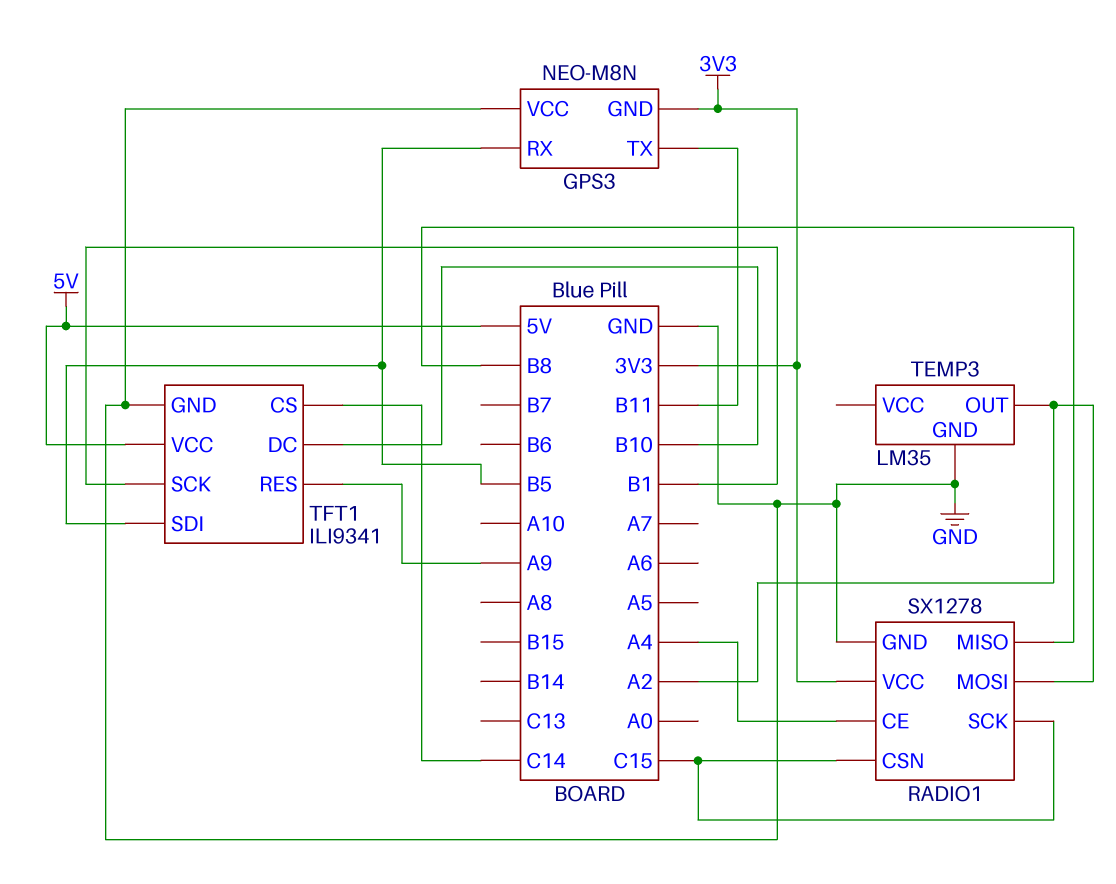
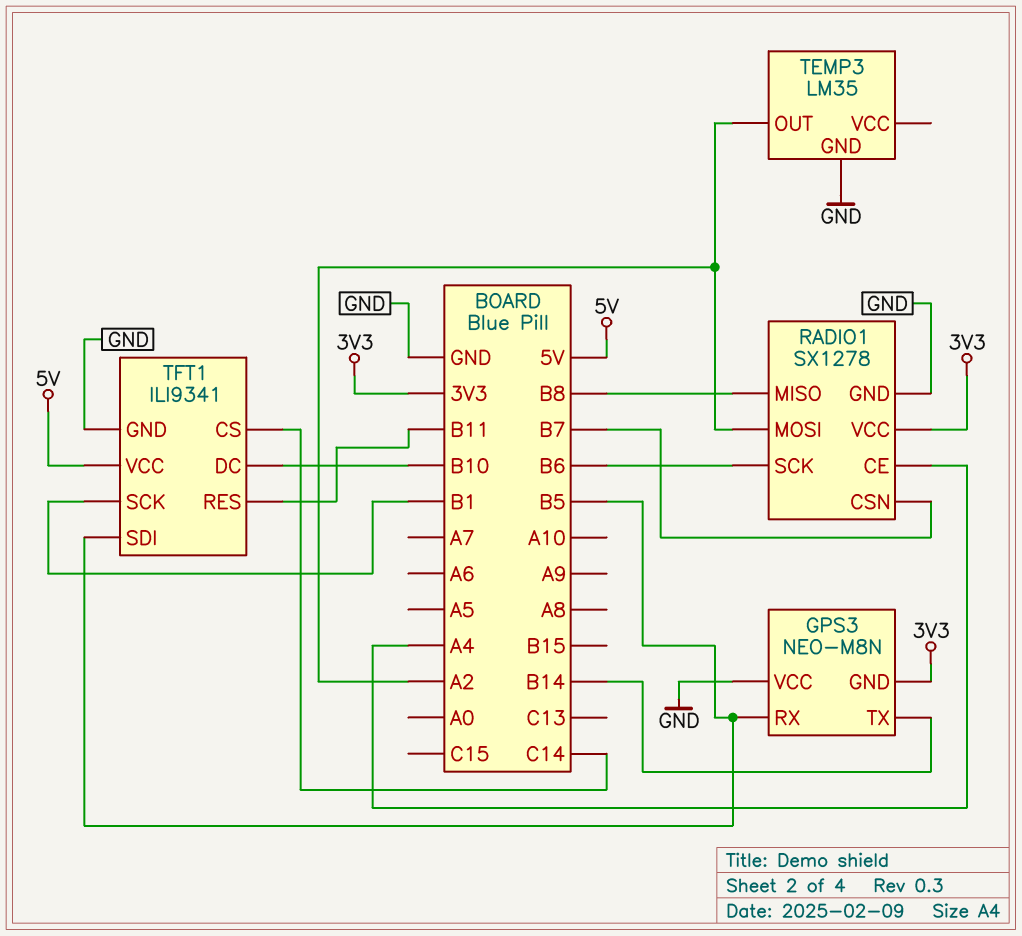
GPS3 pin TX: B11 -> B14
RADIO1 pin CSN: C15 -> B7
RADIO1 pin SCK: C15 -> B6
TFT1 pin RES: A9 -> B11

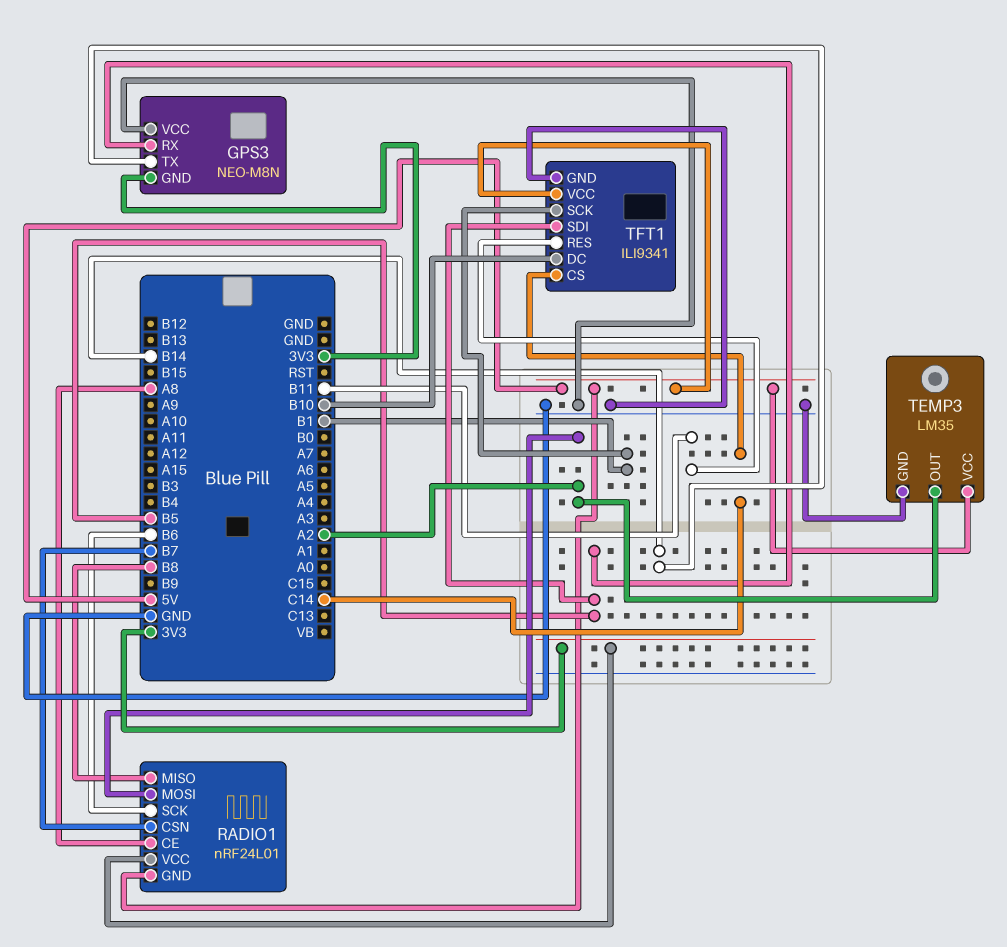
RADIO1: SX1278 -> nRF24L01
RADIO1 pin CE: A4 -> A8
RADIO1 pin GND: GND -> 5V
TEMP3 pin VCC: none -> 5V

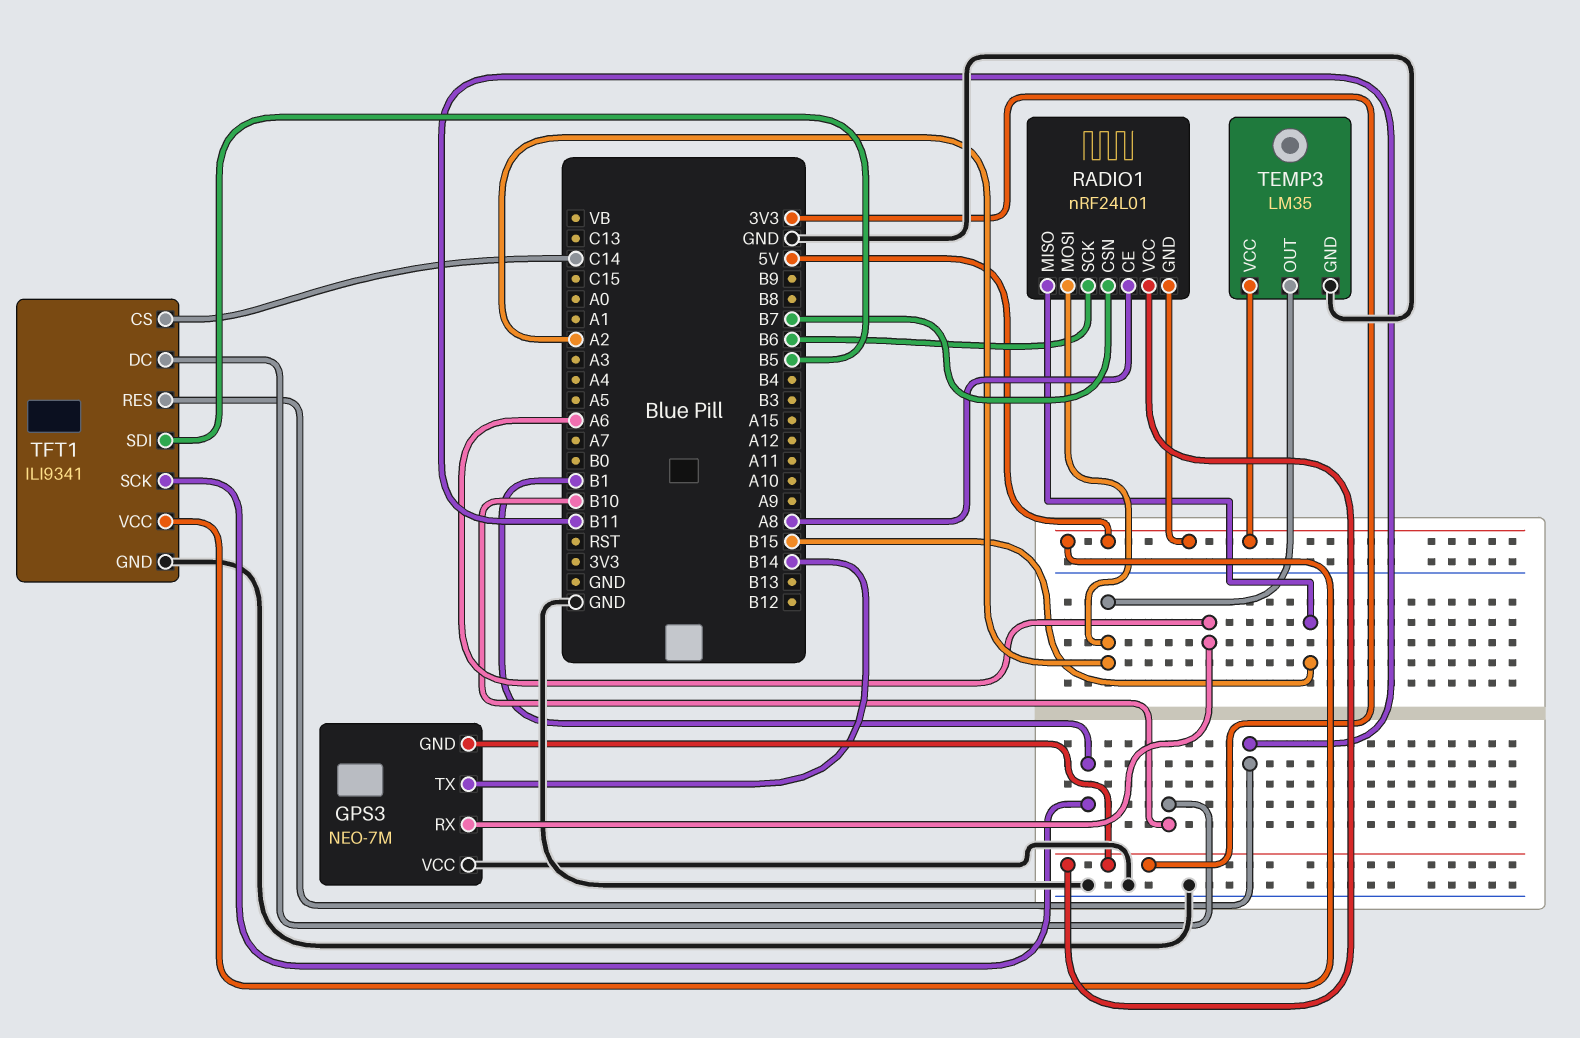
GPS3: NEO-M8N -> NEO-7M
GPS3 pin RX: B5 -> A6
RADIO1 pin MISO: B8 -> B15

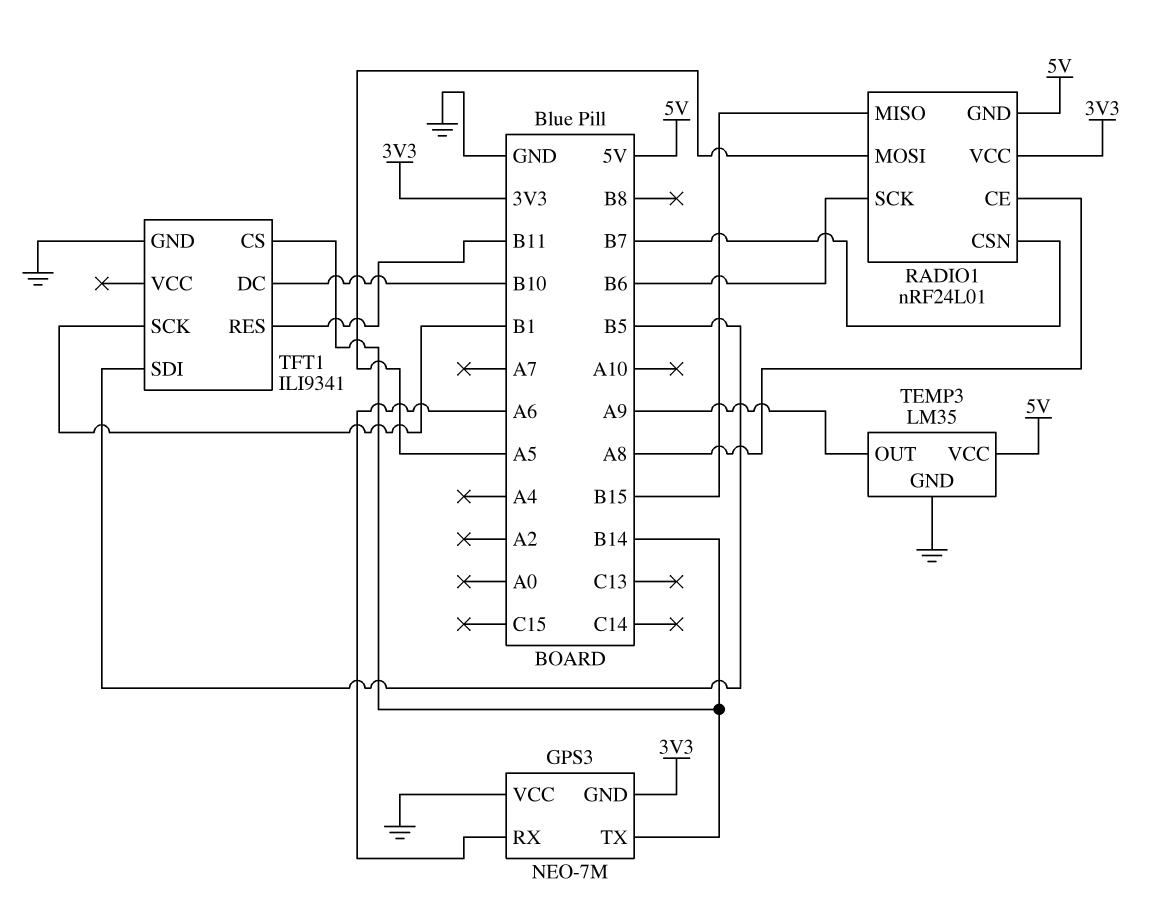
RADIO1 pin MOSI: A2 -> A5
TEMP3 pin OUT: A2 -> A9
TFT1 pin CS: C14 -> B14
TFT1 pin VCC: 5V -> none

